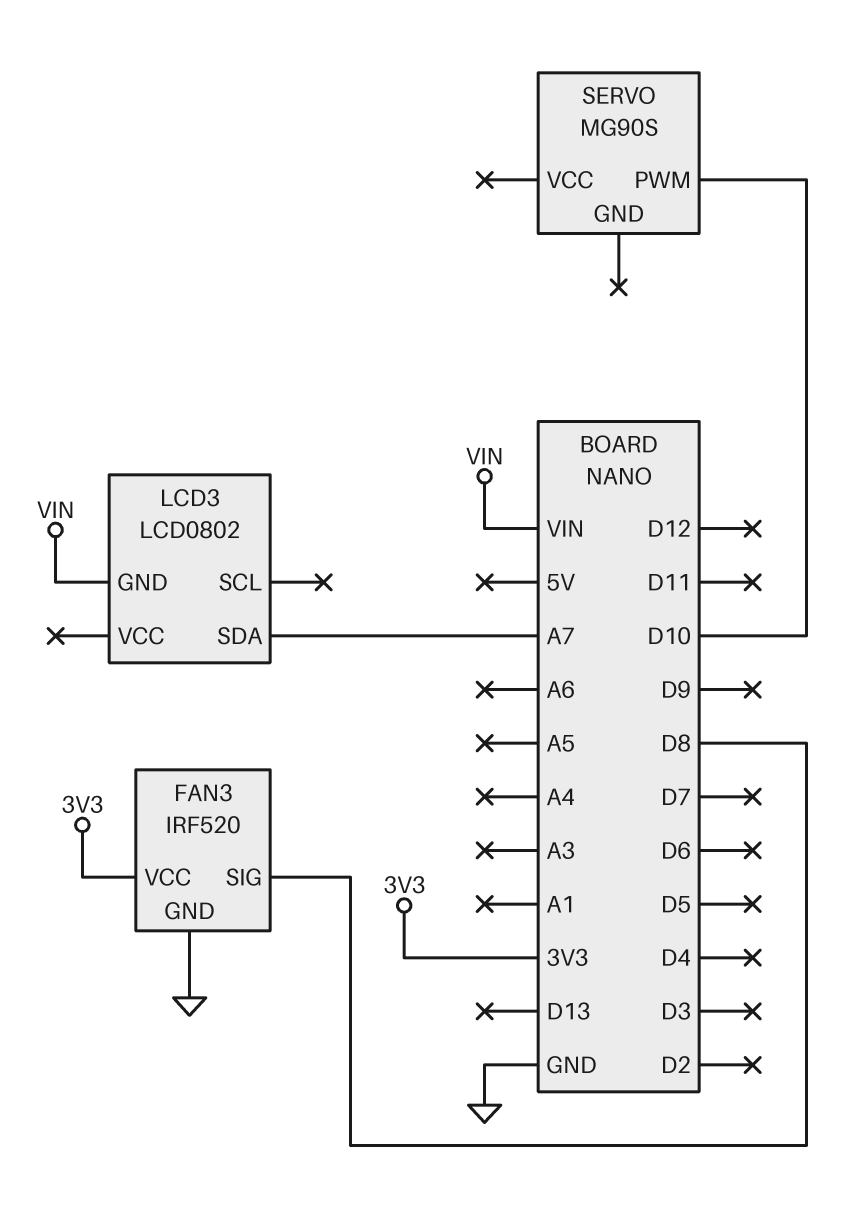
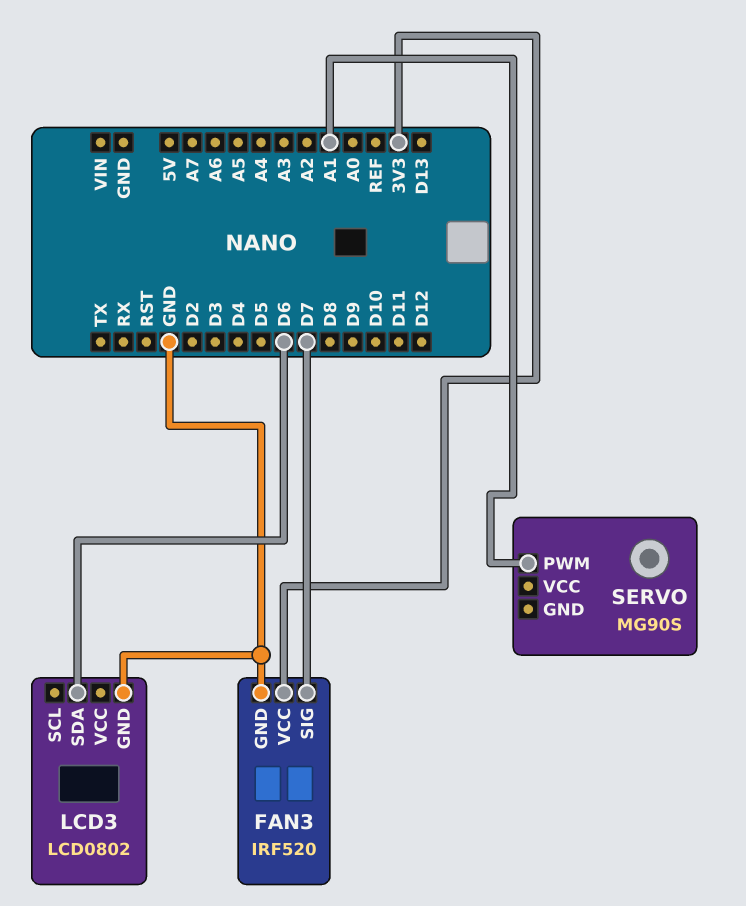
FAN3 pin SIG: D8 -> D7
LCD3 pin GND: VIN -> GND
LCD3 pin SDA: A7 -> D6
SERVO pin PWM: D10 -> A1

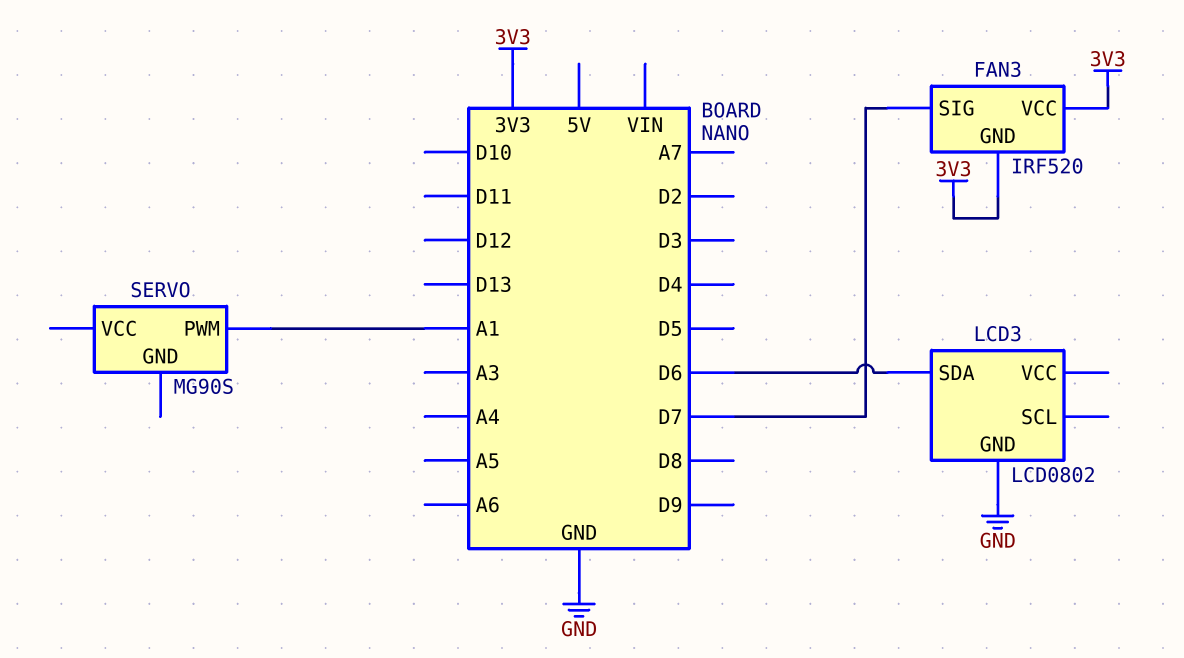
FAN3 pin GND: GND -> 3V3

